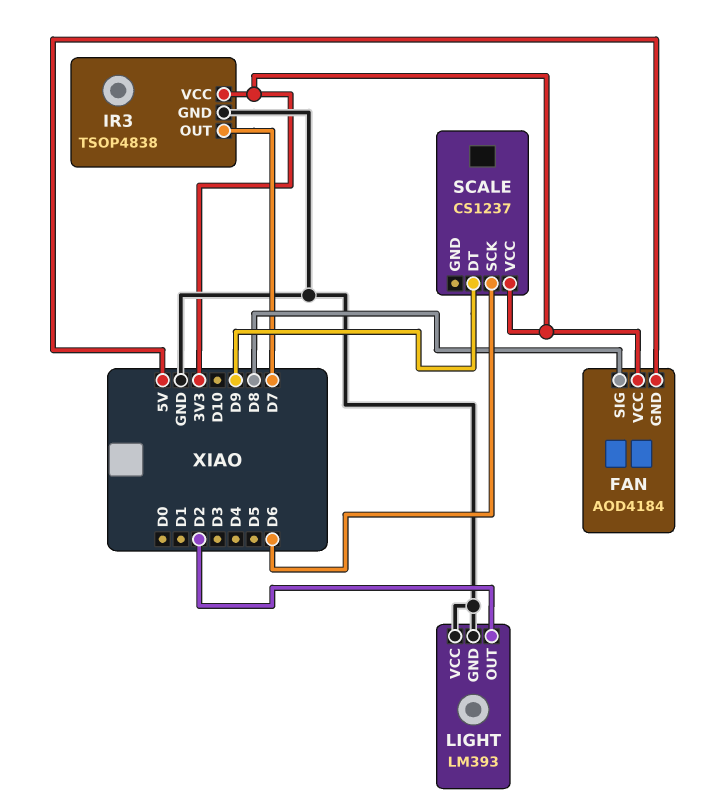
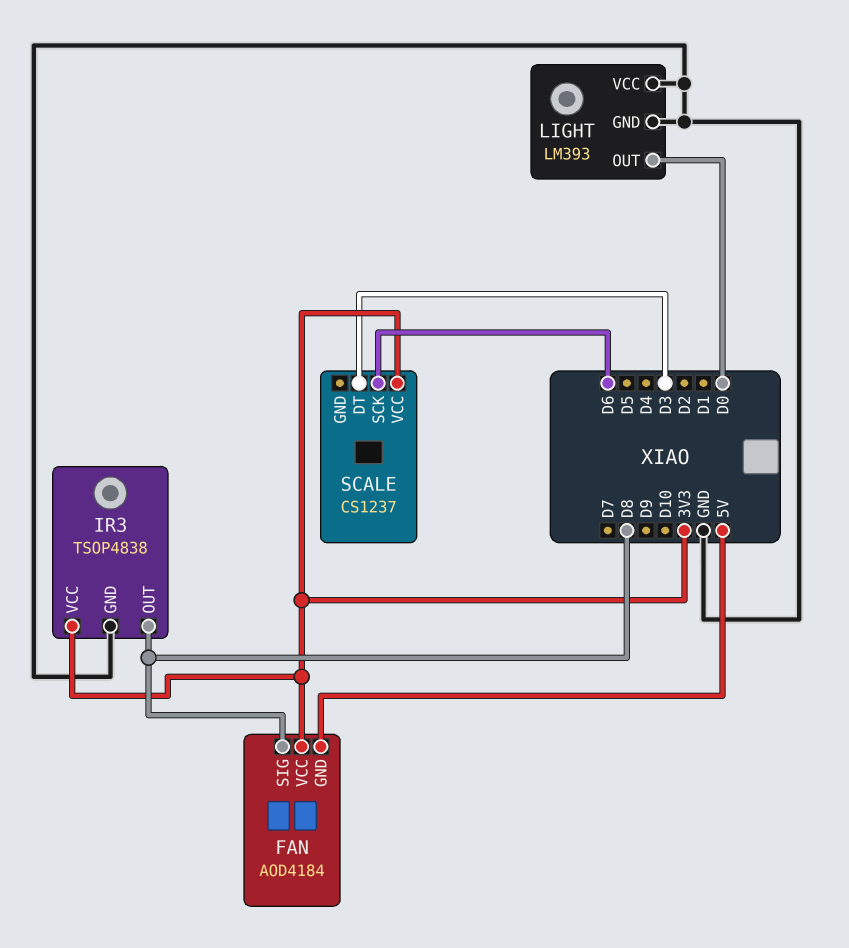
IR3 pin OUT: D7 -> D8
LIGHT pin OUT: D2 -> D0
SCALE pin DT: D9 -> D3

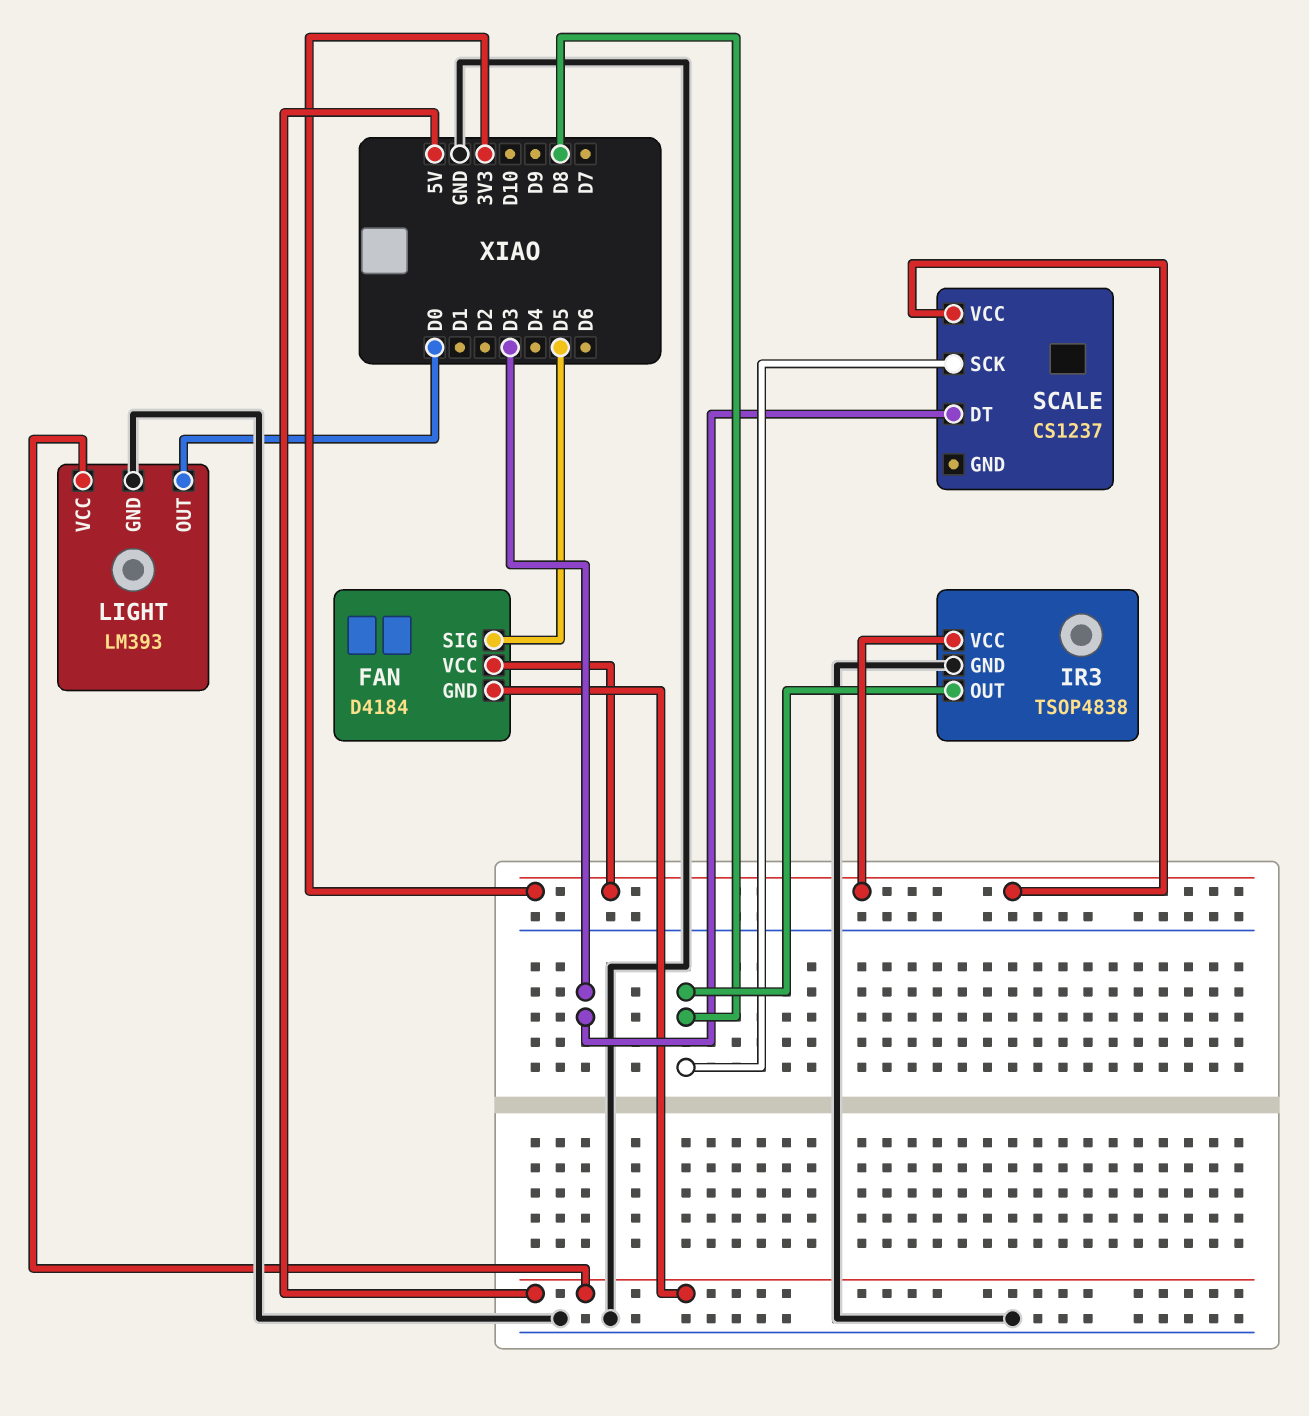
FAN: AOD4184 -> D4184
FAN pin SIG: D8 -> D5
LIGHT pin VCC: GND -> 5V
SCALE pin SCK: D6 -> D8

